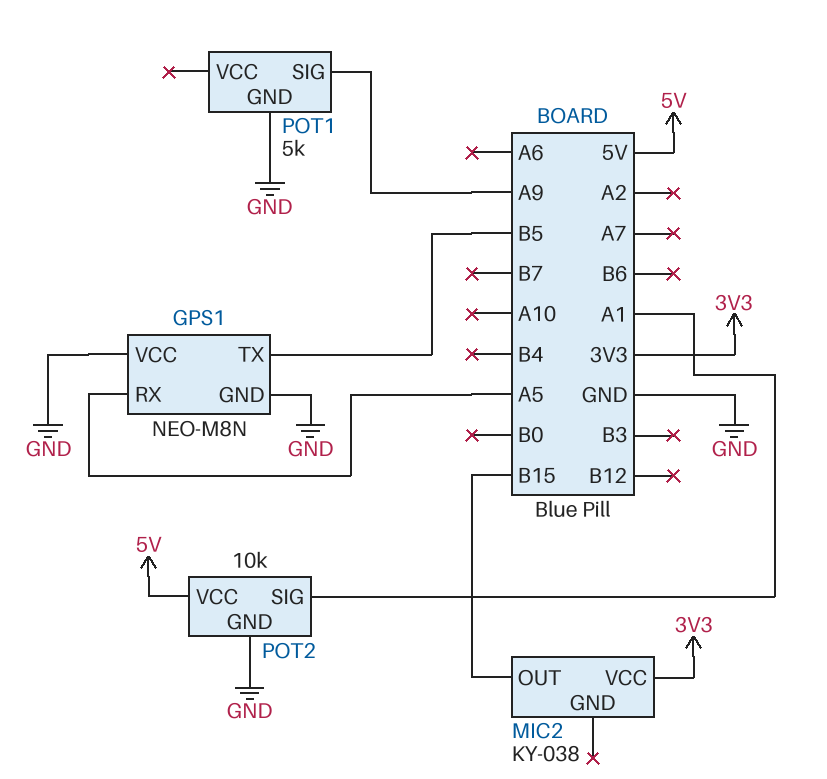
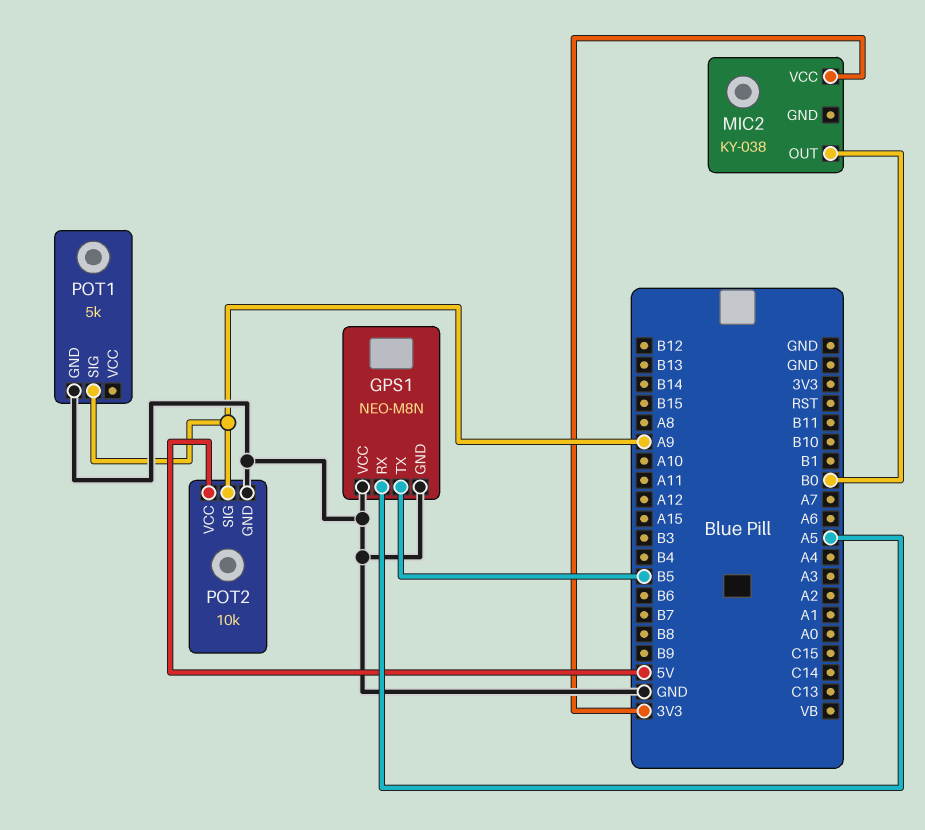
MIC2 pin OUT: B15 -> B0
POT2 pin SIG: A1 -> A9

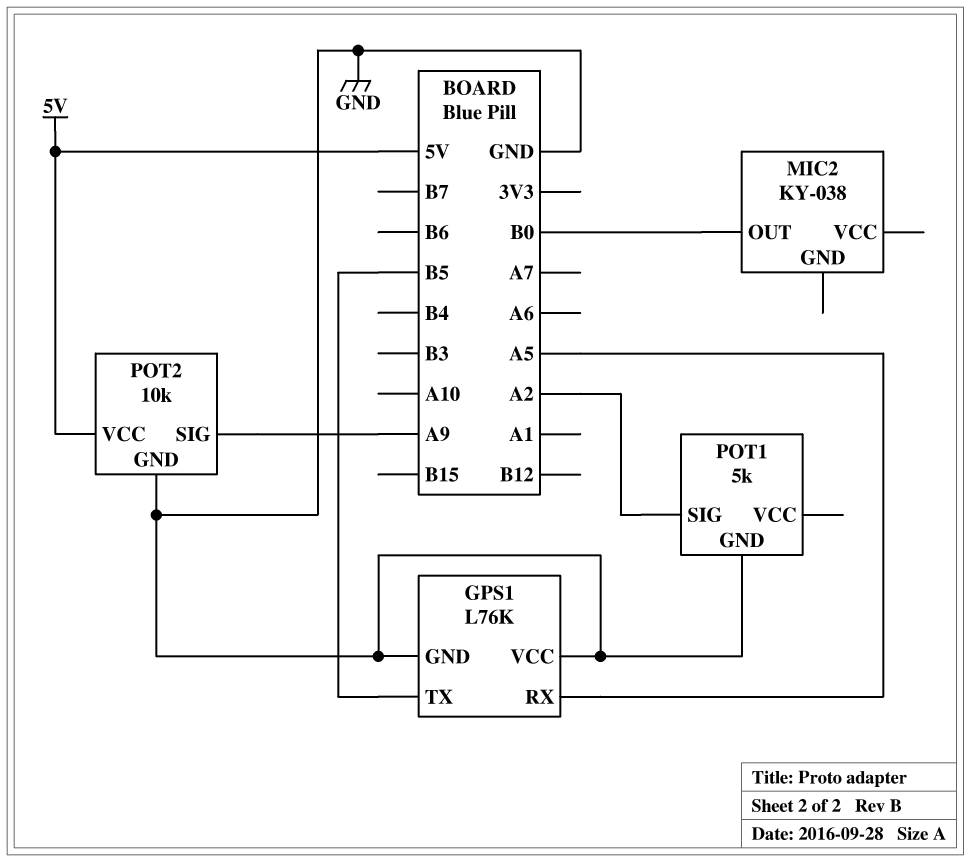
GPS1: NEO-M8N -> L76K
MIC2 pin VCC: 3V3 -> none
POT1 pin SIG: A9 -> A2

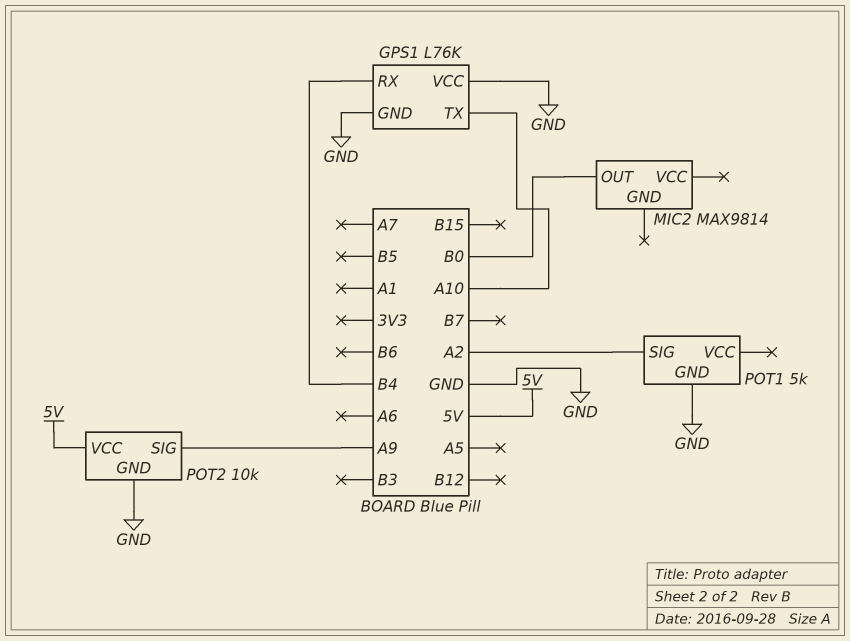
GPS1 pin RX: A5 -> B4
GPS1 pin TX: B5 -> A10
MIC2: KY-038 -> MAX9814

